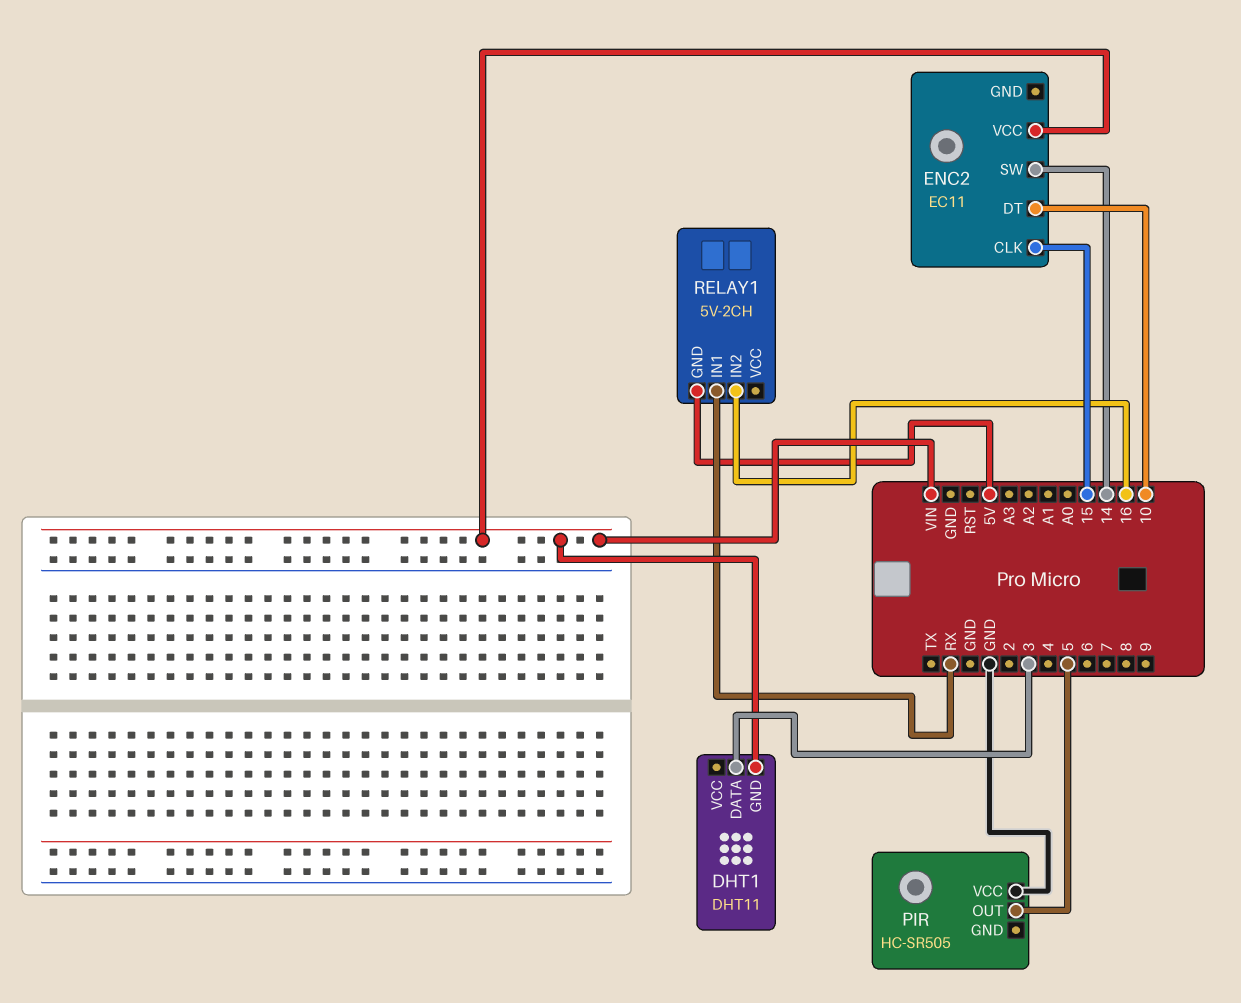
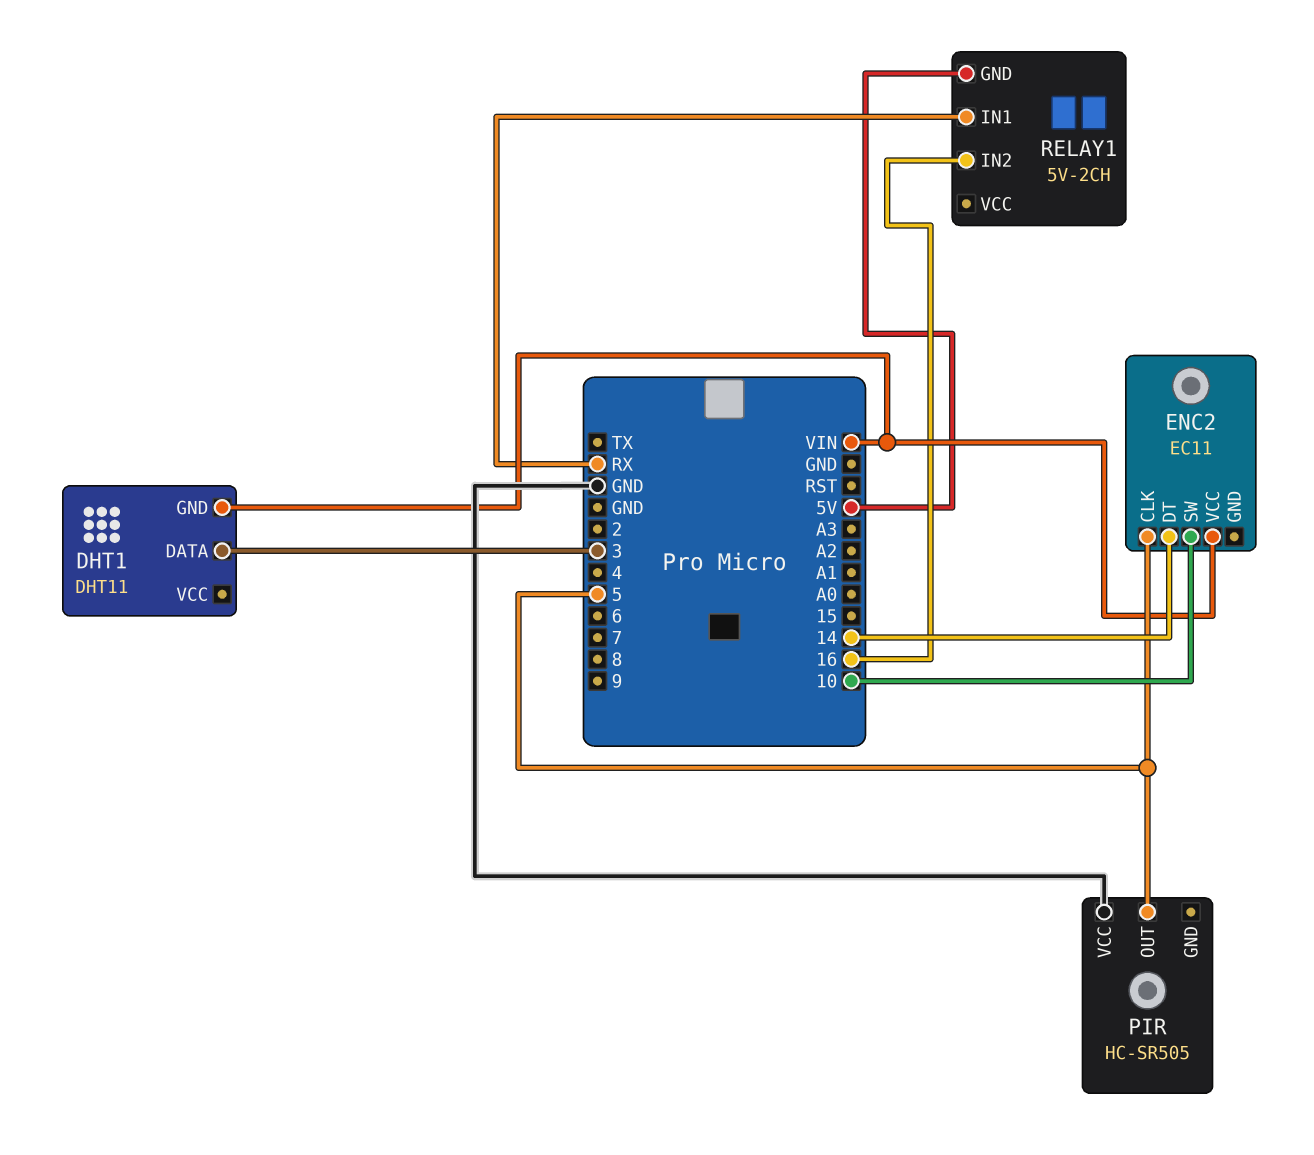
ENC2 pin CLK: 15 -> 5
ENC2 pin DT: 10 -> 14
ENC2 pin SW: 14 -> 10

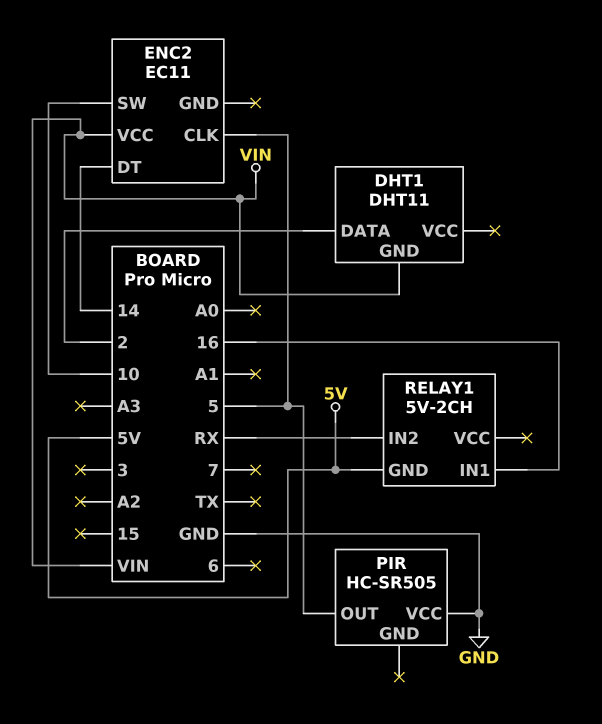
DHT1 pin DATA: 3 -> 2
RELAY1 pin IN1: RX -> 16
RELAY1 pin IN2: 16 -> RX

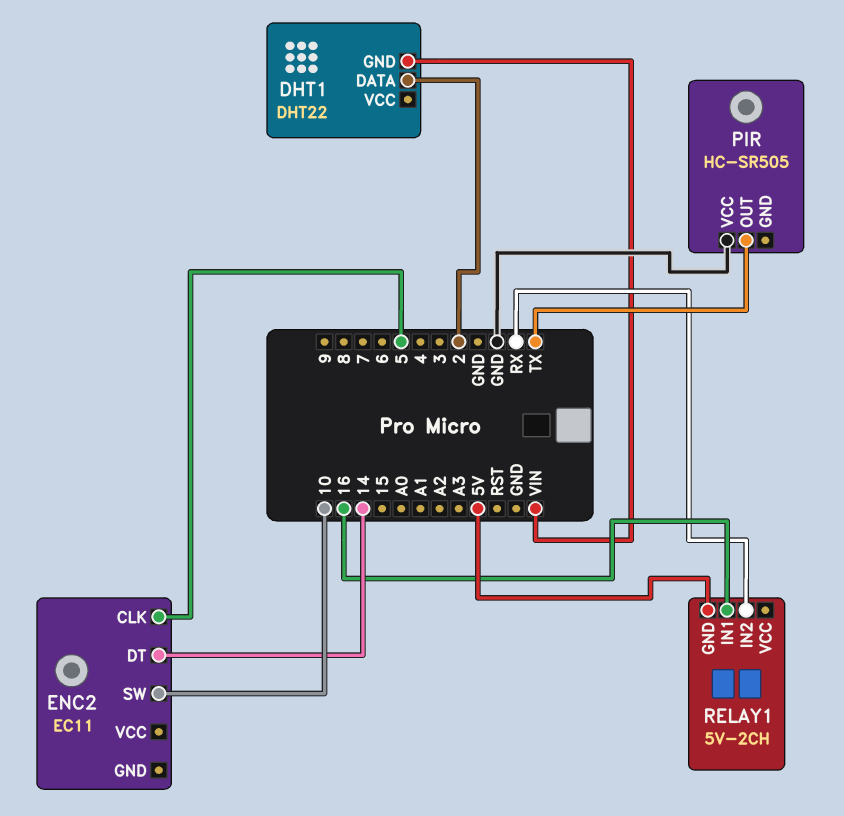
DHT1: DHT11 -> DHT22
ENC2 pin VCC: VIN -> none
PIR pin OUT: 5 -> TX

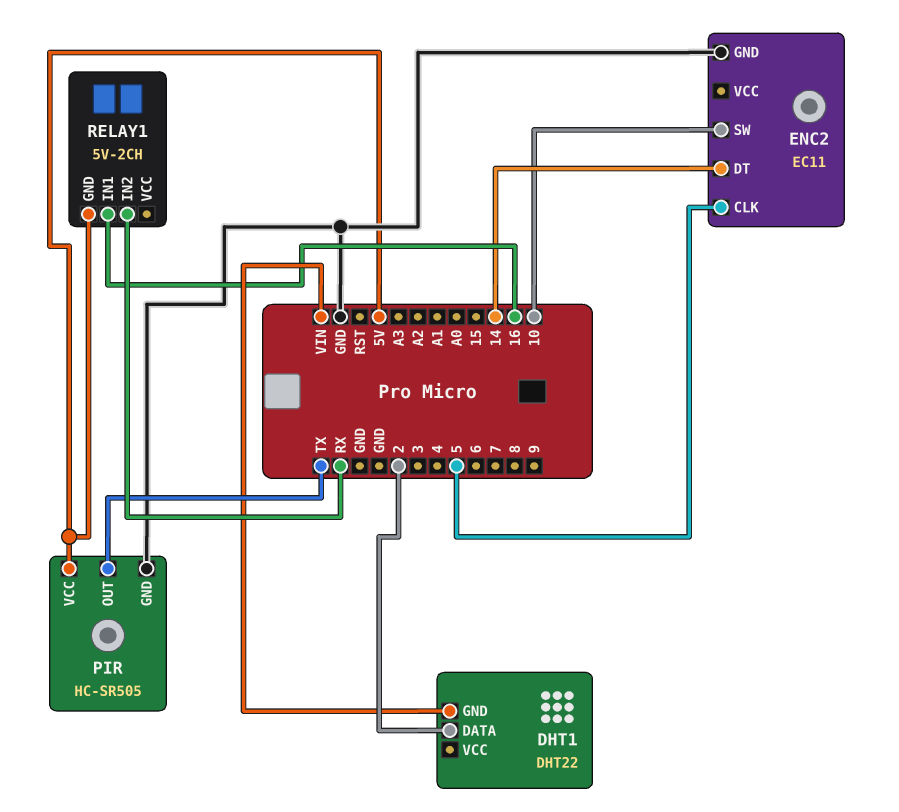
ENC2 pin GND: none -> GND
PIR pin GND: none -> GND
PIR pin VCC: GND -> 5V

